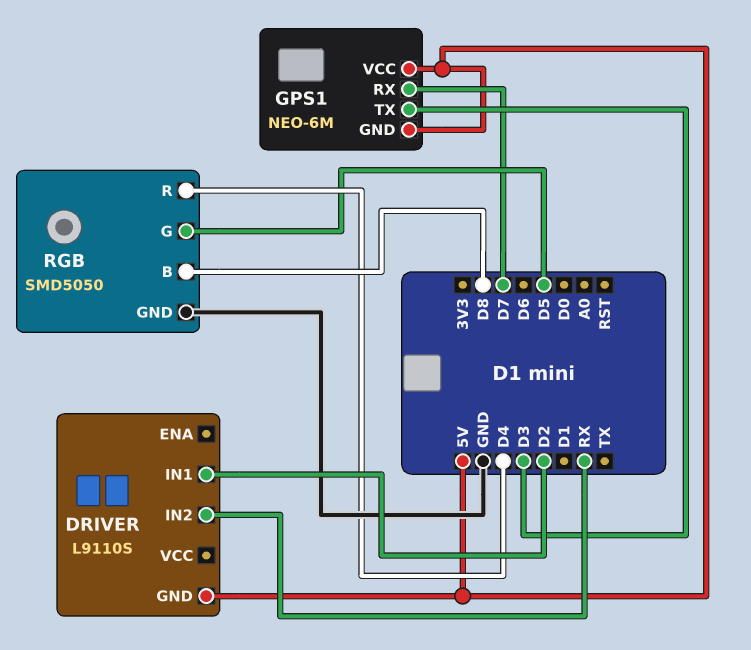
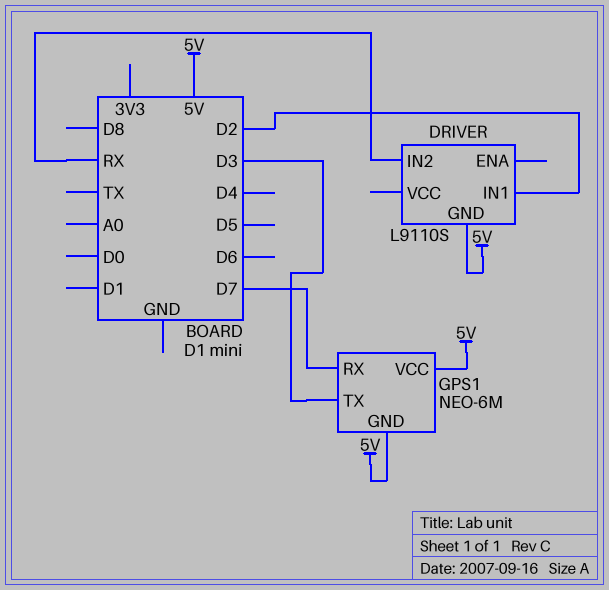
RGB: SMD5050 -> none
RGB pin B: D8 -> none
RGB pin G: D5 -> none
RGB pin GND: GND -> none
RGB pin R: D4 -> none

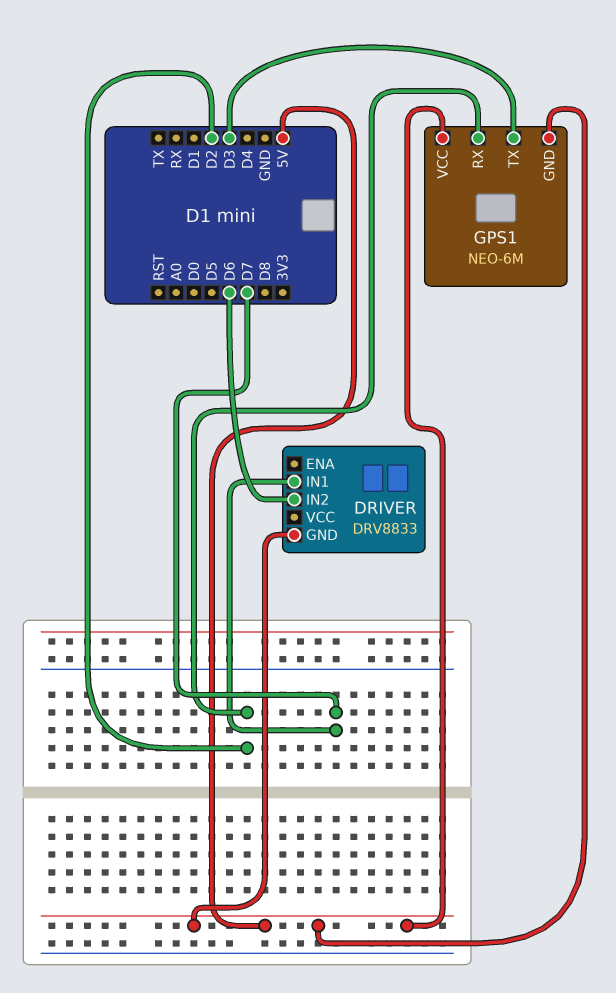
DRIVER: L9110S -> DRV8833
DRIVER pin IN1: D2 -> D7
DRIVER pin IN2: RX -> D6
GPS1 pin RX: D7 -> D2

